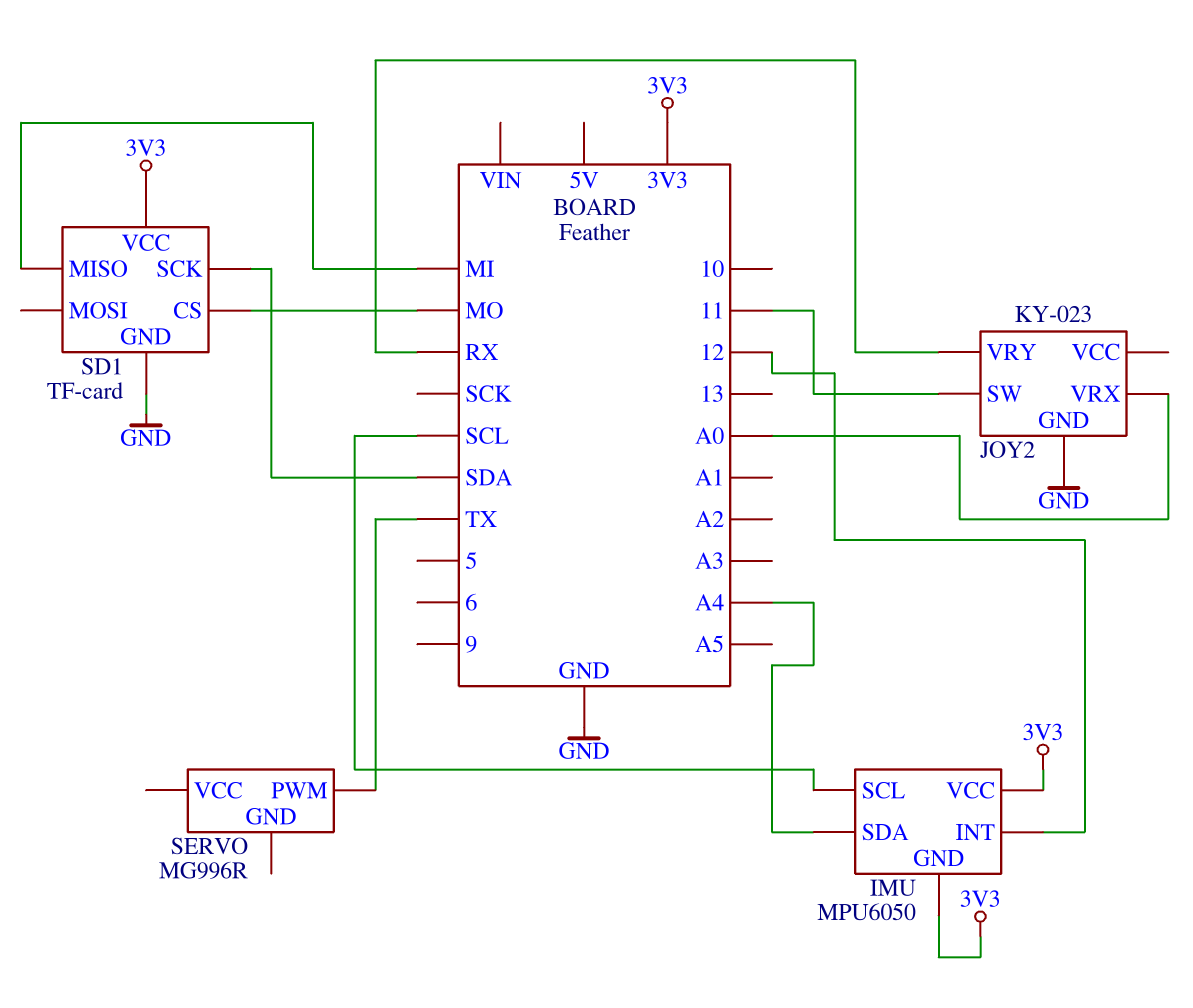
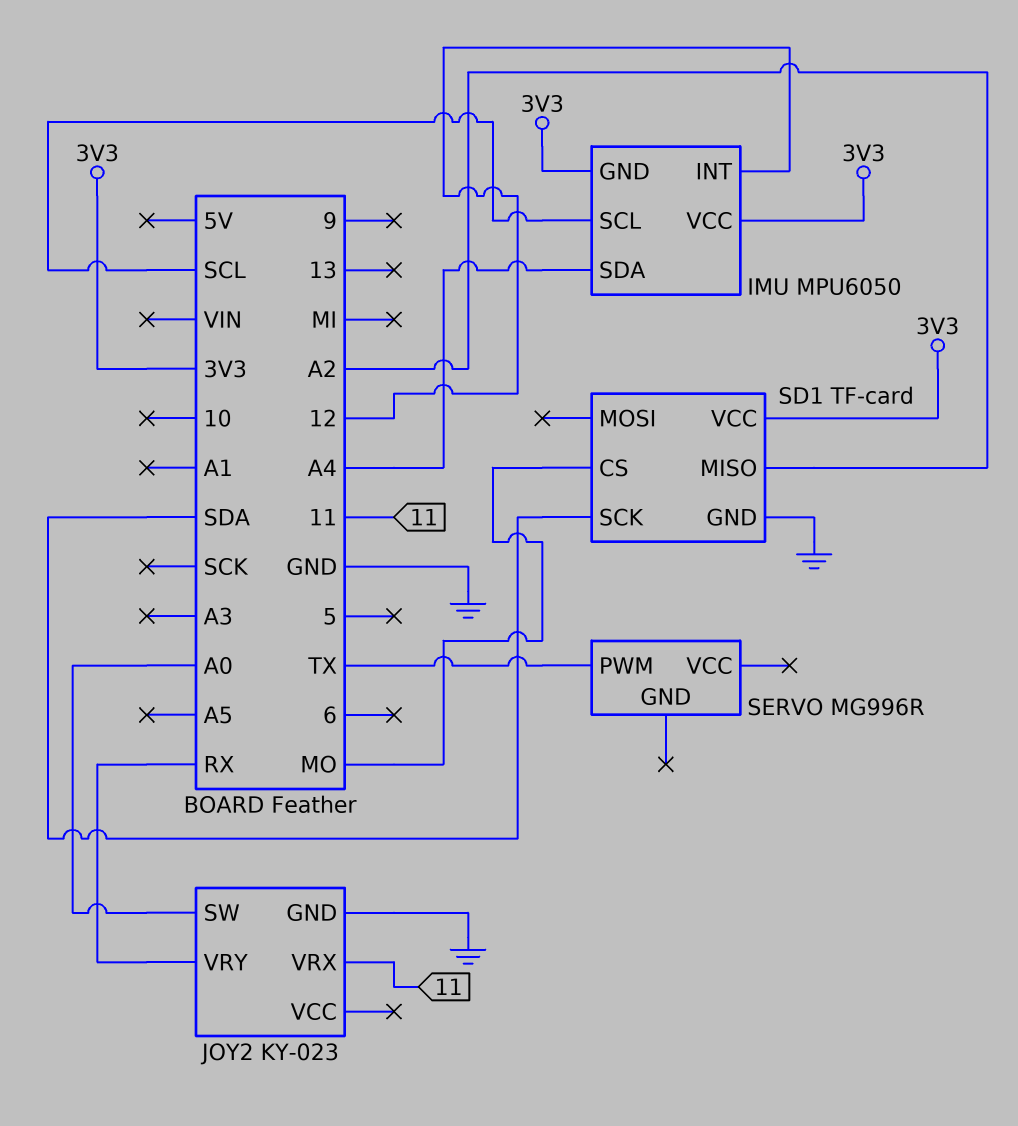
JOY2 pin SW: 11 -> A0
JOY2 pin VRX: A0 -> 11
SD1 pin MISO: MI -> A2

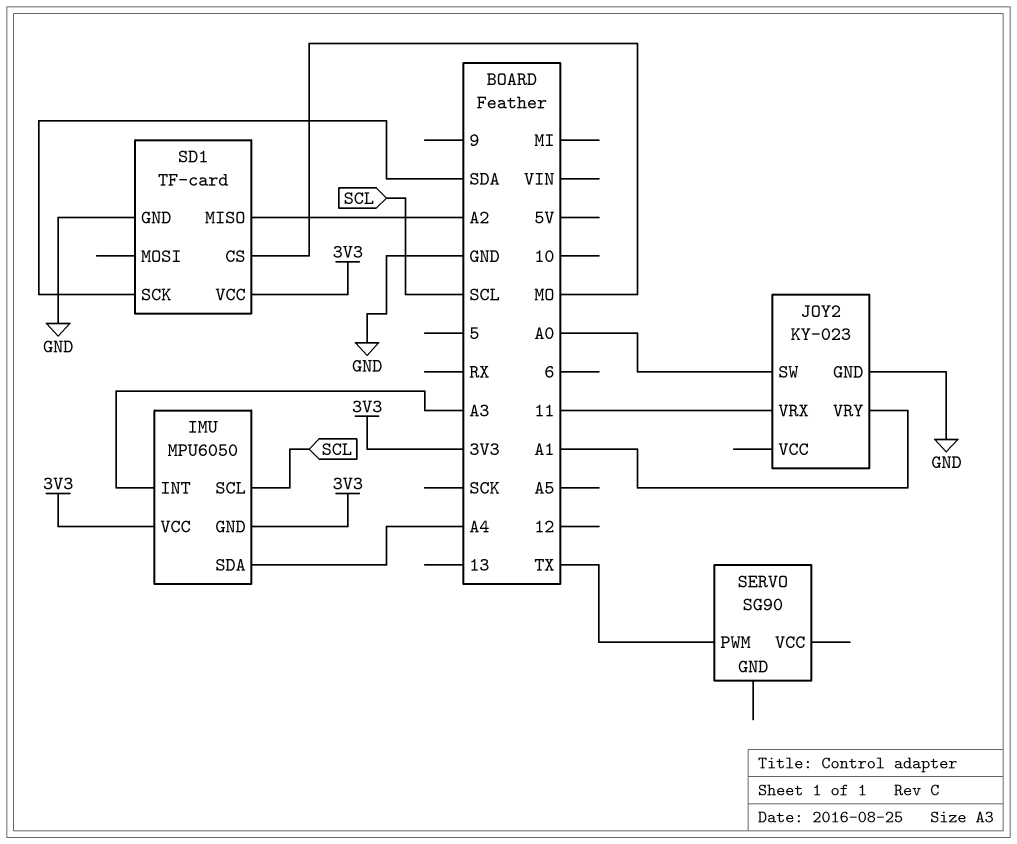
IMU pin INT: 12 -> A3
JOY2 pin VRY: RX -> A1
SERVO: MG996R -> SG90

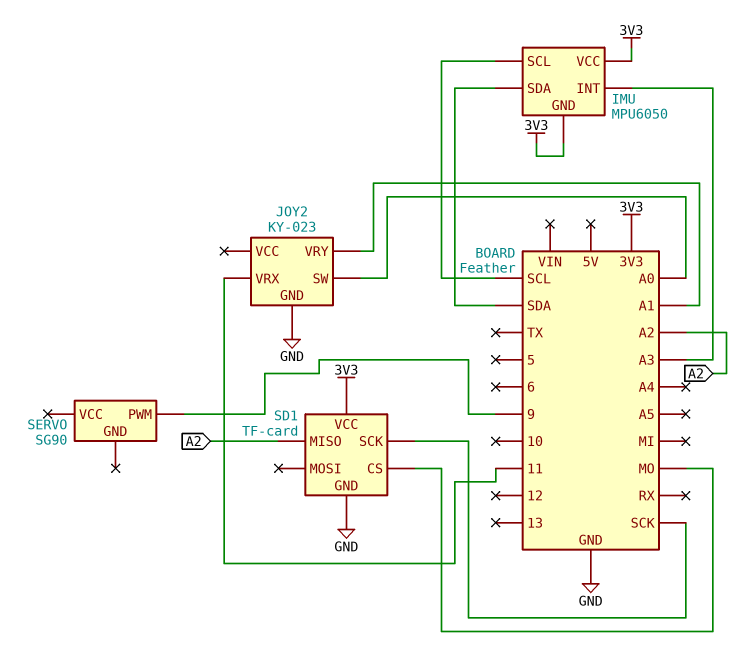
IMU pin SDA: A4 -> SDA
SD1 pin SCK: SDA -> SCK
SERVO pin PWM: TX -> 9

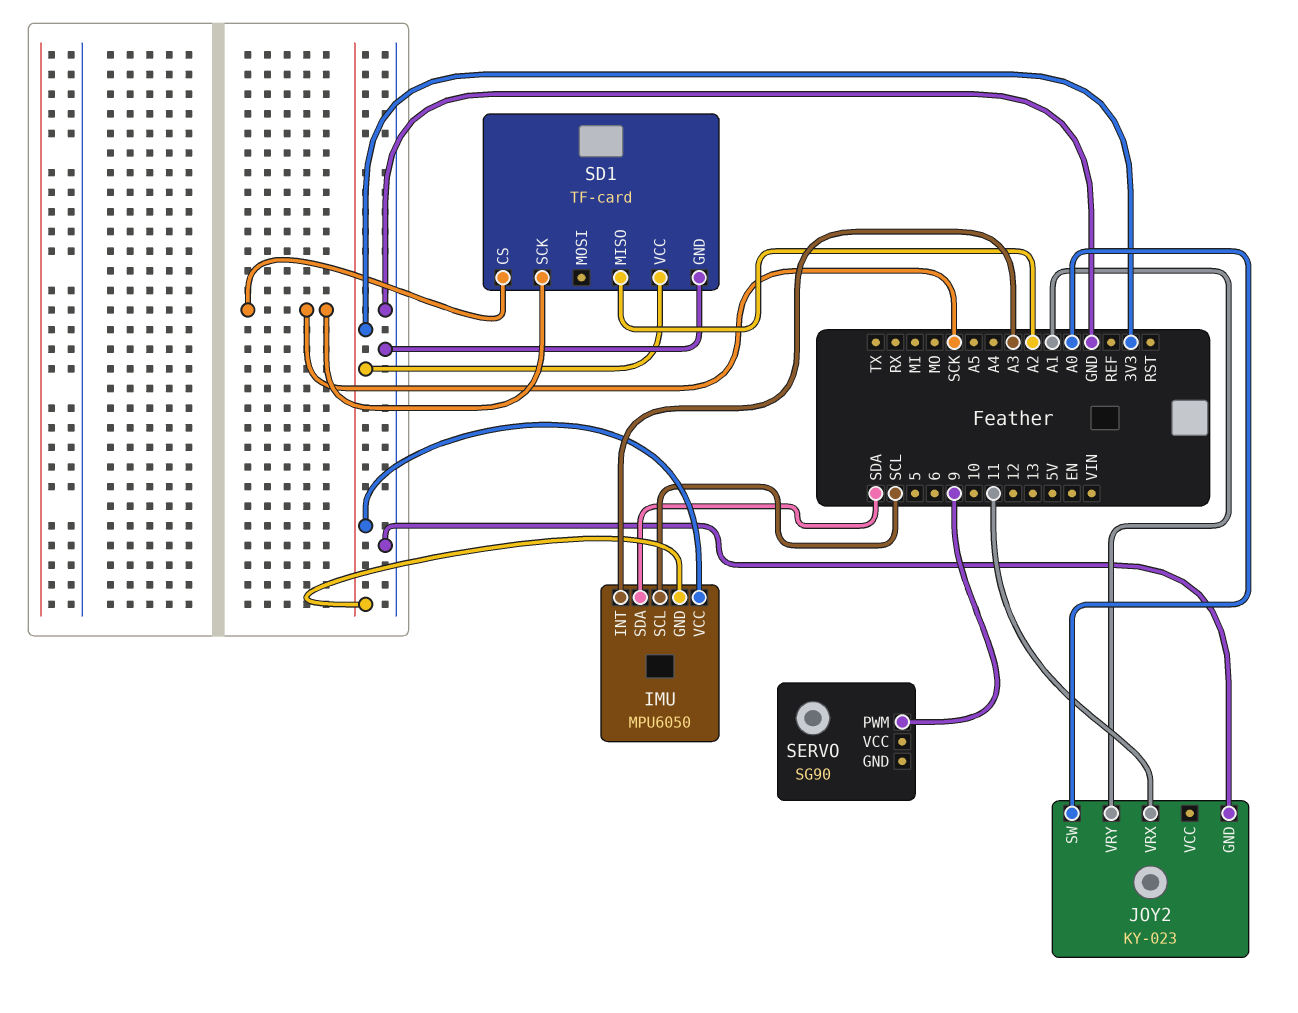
SD1 pin CS: MO -> SCK

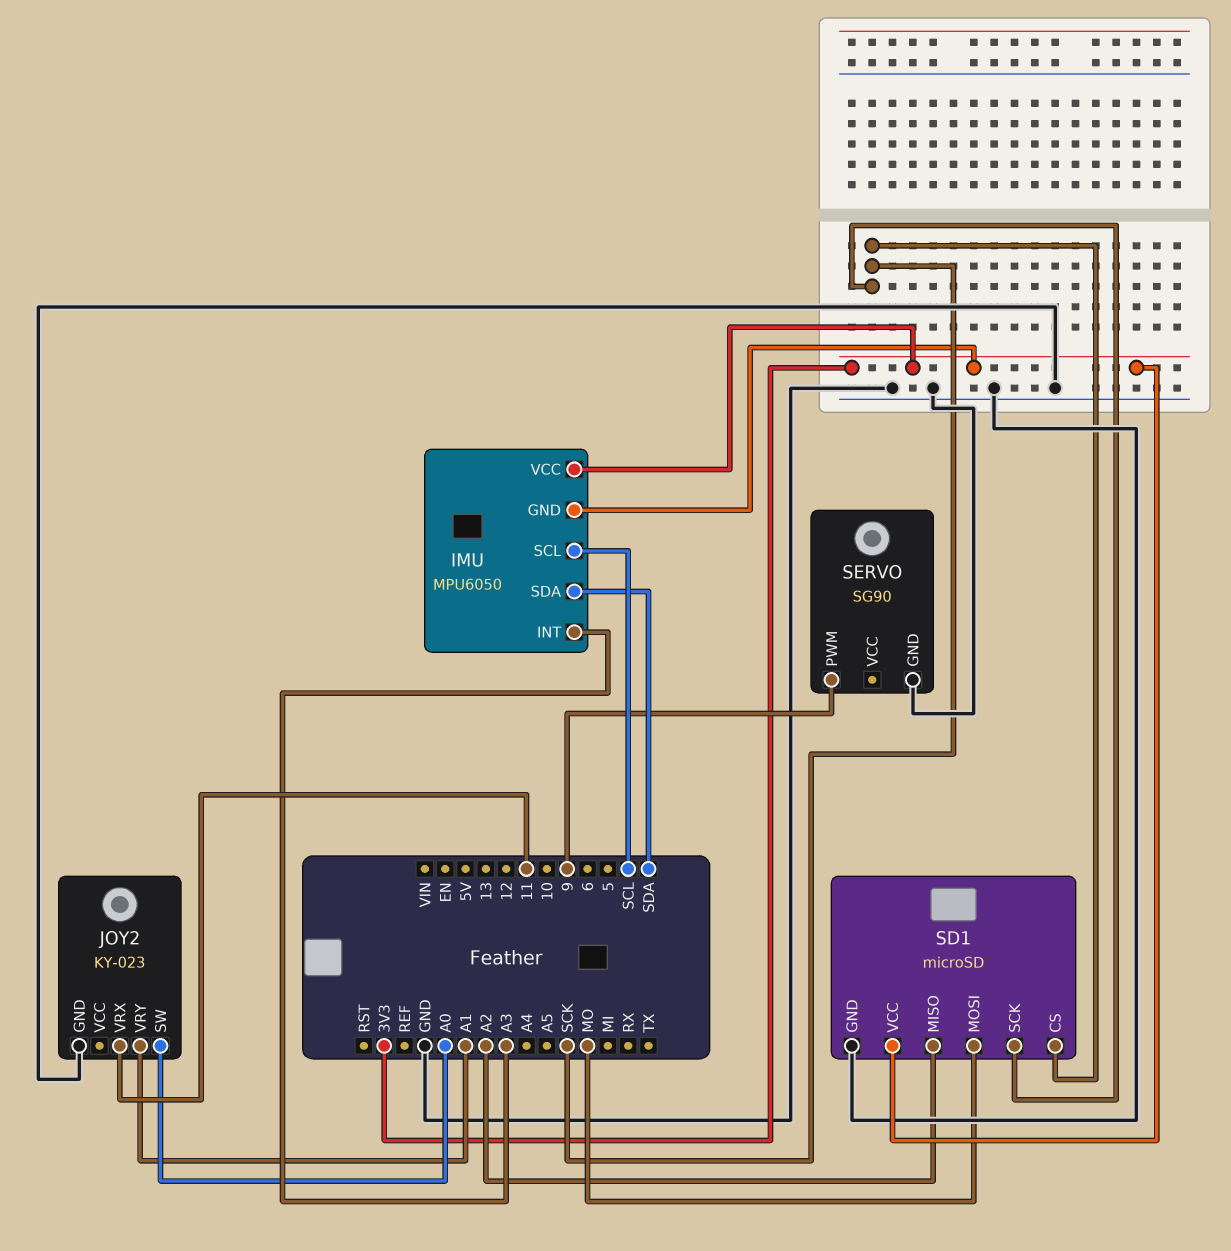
SD1: TF-card -> microSD
SD1 pin MOSI: none -> MO
SERVO pin GND: none -> GND

